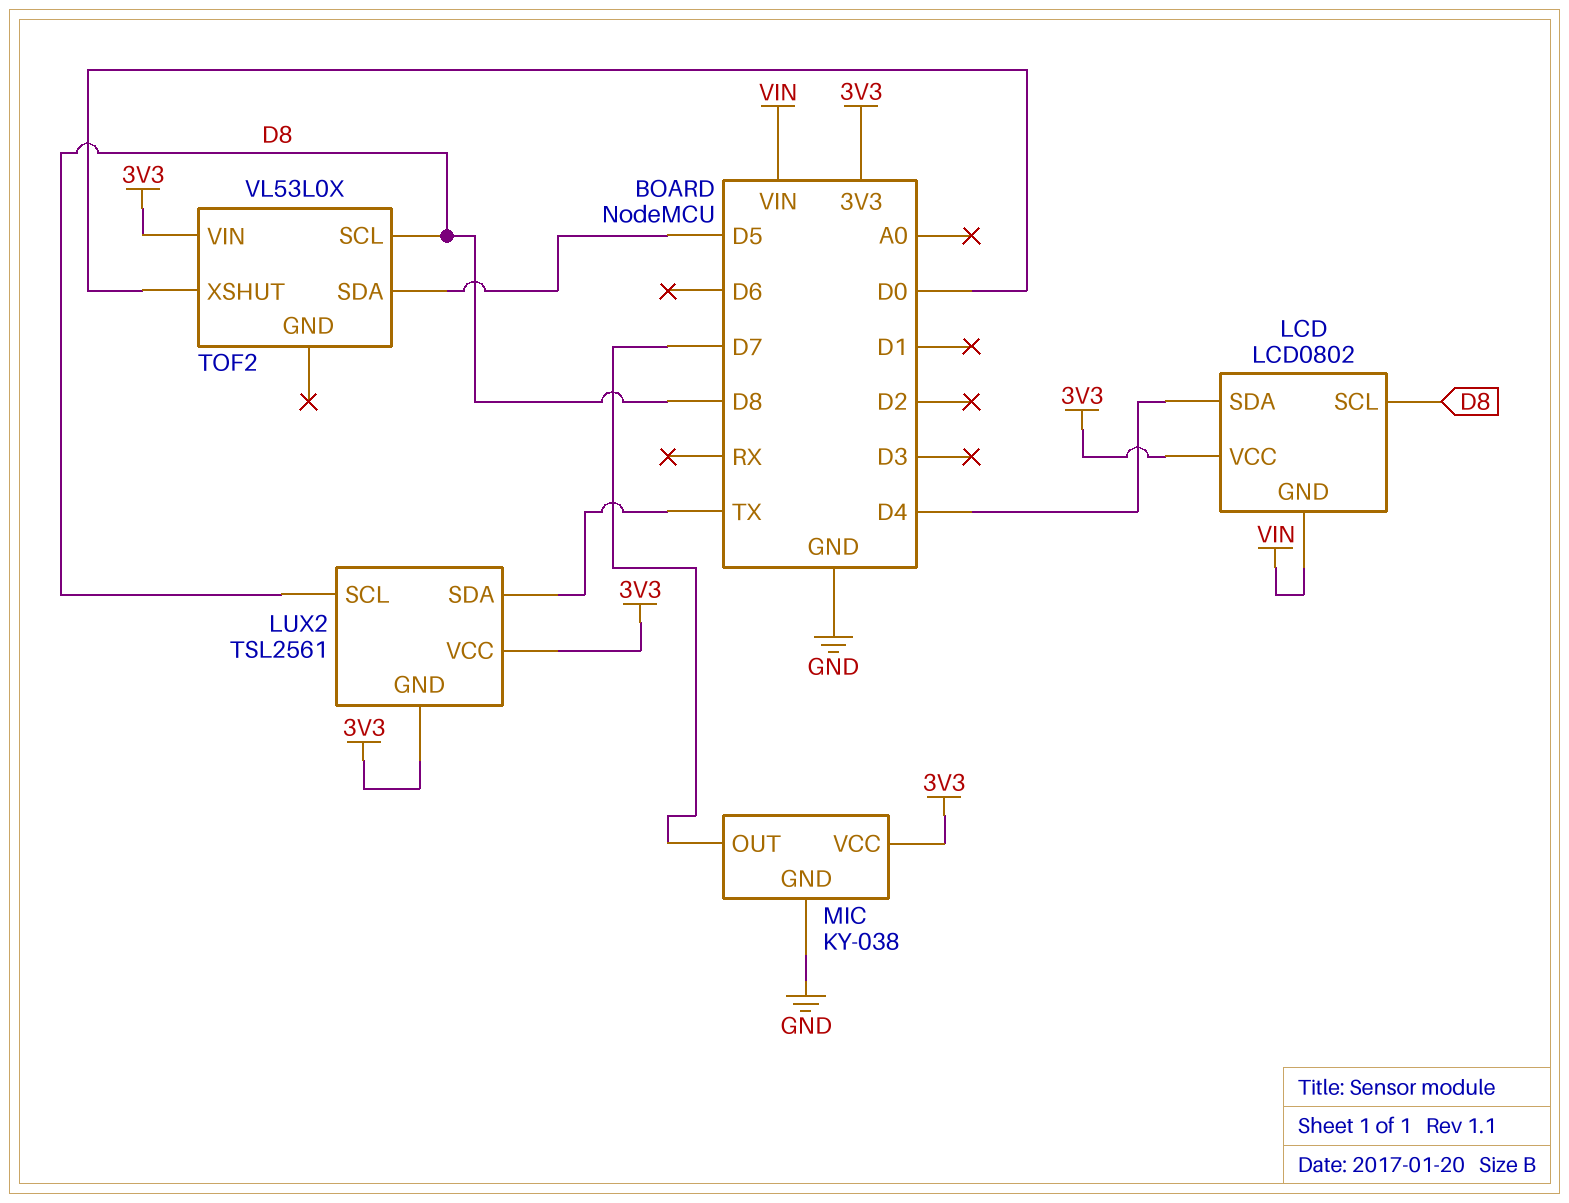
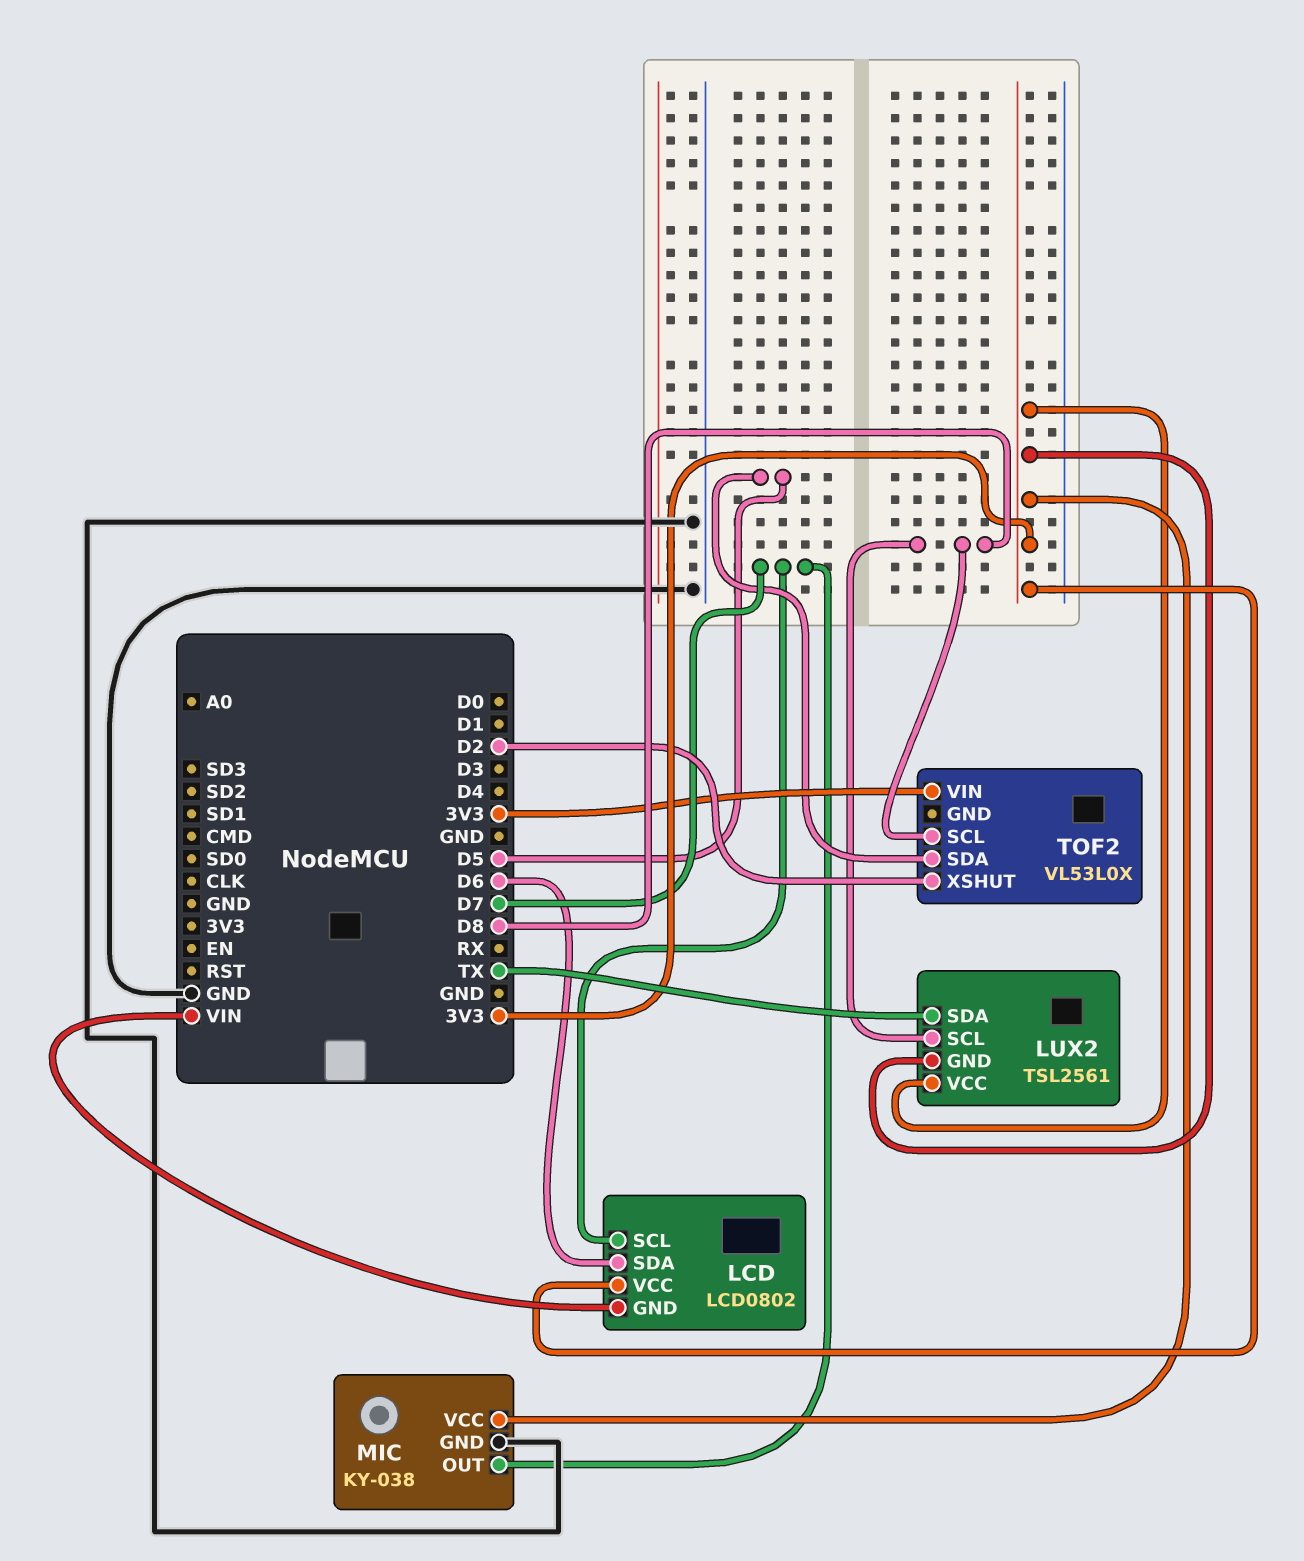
LCD pin SCL: D8 -> D7
LCD pin SDA: D4 -> D6
TOF2 pin XSHUT: D0 -> D2

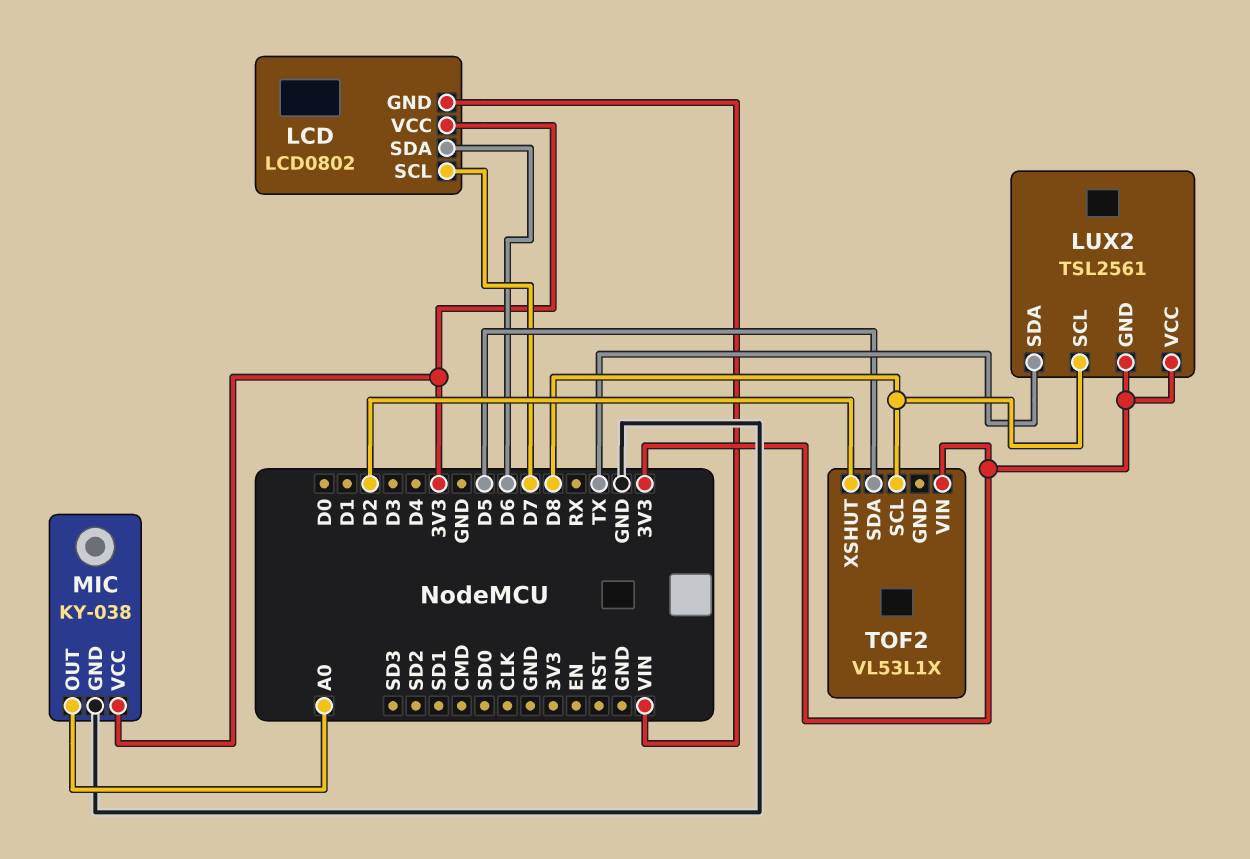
MIC pin OUT: D7 -> A0
TOF2: VL53L0X -> VL53L1X

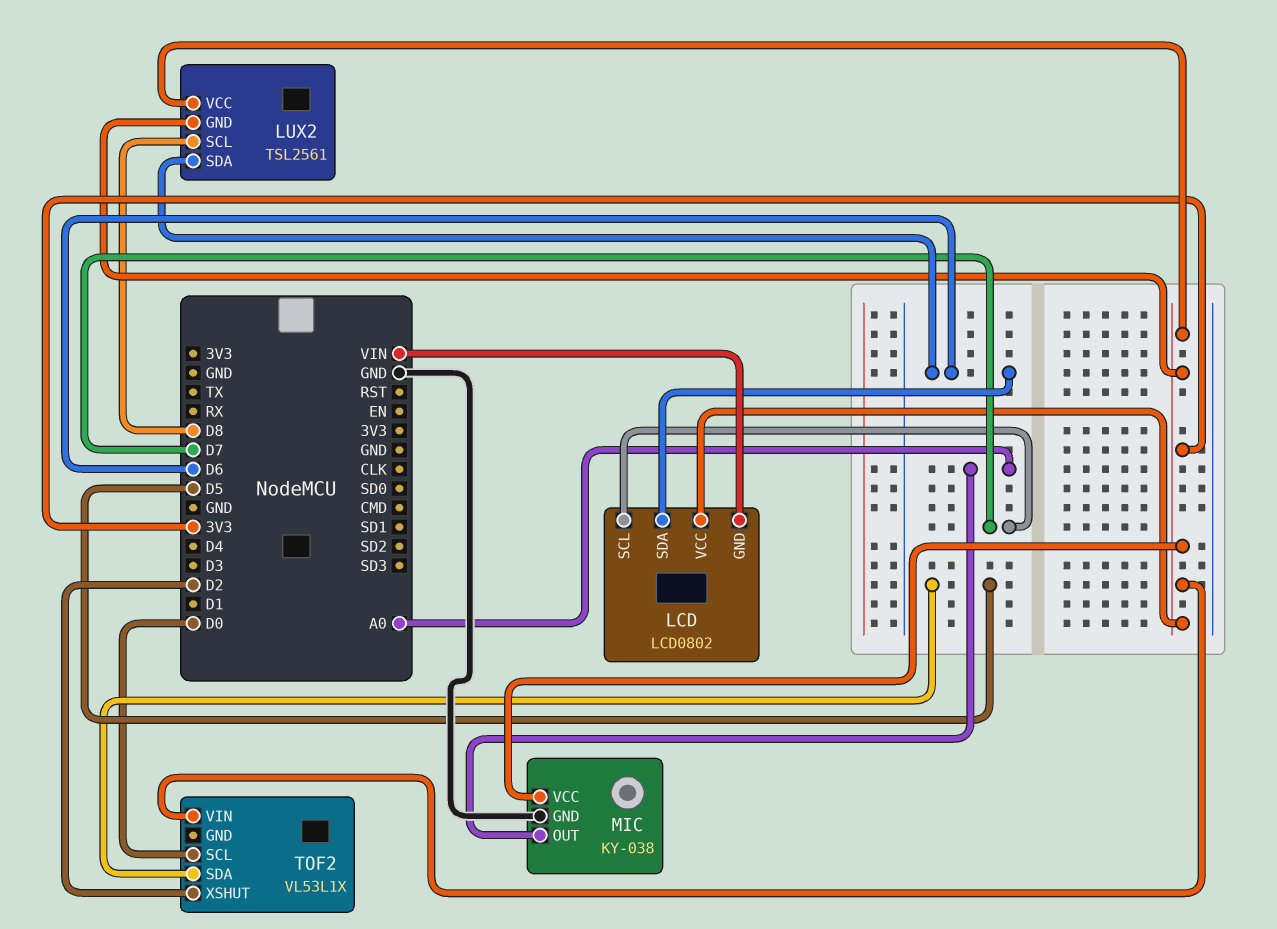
LUX2 pin SDA: TX -> D6
TOF2 pin SCL: D8 -> D0

